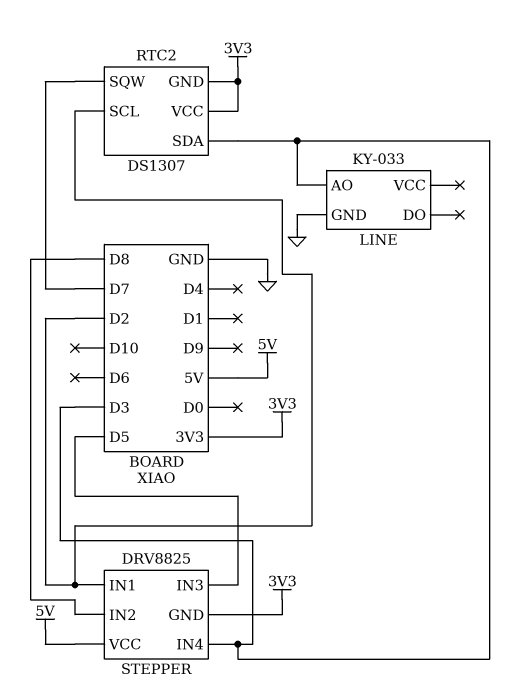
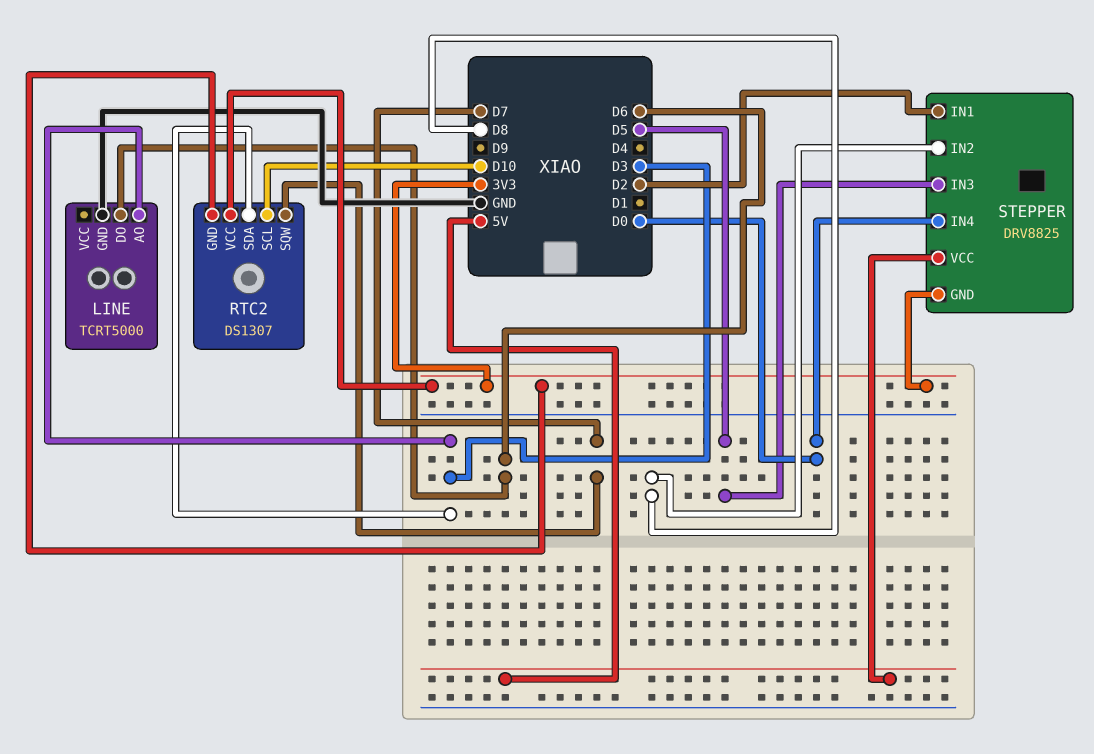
LINE: KY-033 -> TCRT5000
LINE pin DO: none -> D6
RTC2 pin SCL: D2 -> D10
STEPPER pin IN4: D3 -> D0

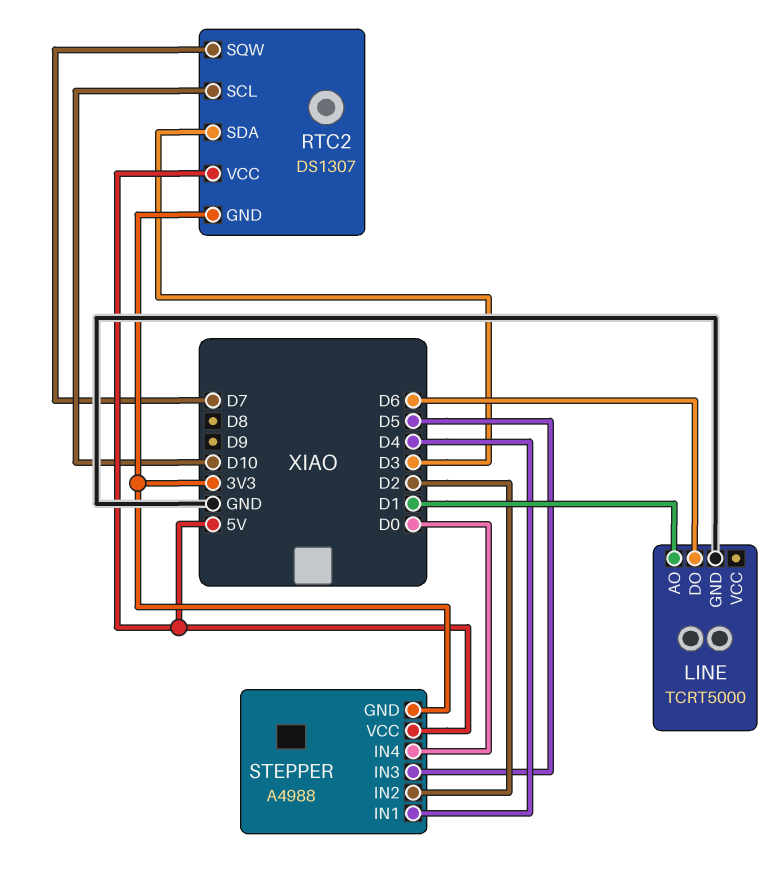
LINE pin AO: D3 -> D1
RTC2 pin VCC: 3V3 -> 5V
STEPPER: DRV8825 -> A4988
STEPPER pin IN1: D2 -> D4
STEPPER pin IN2: D8 -> D2

